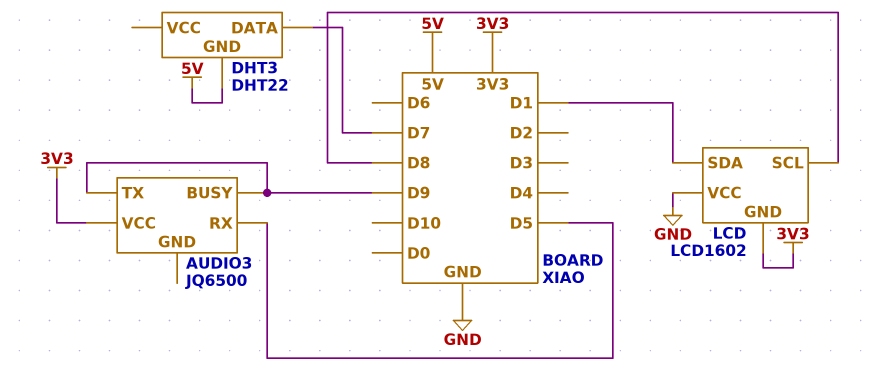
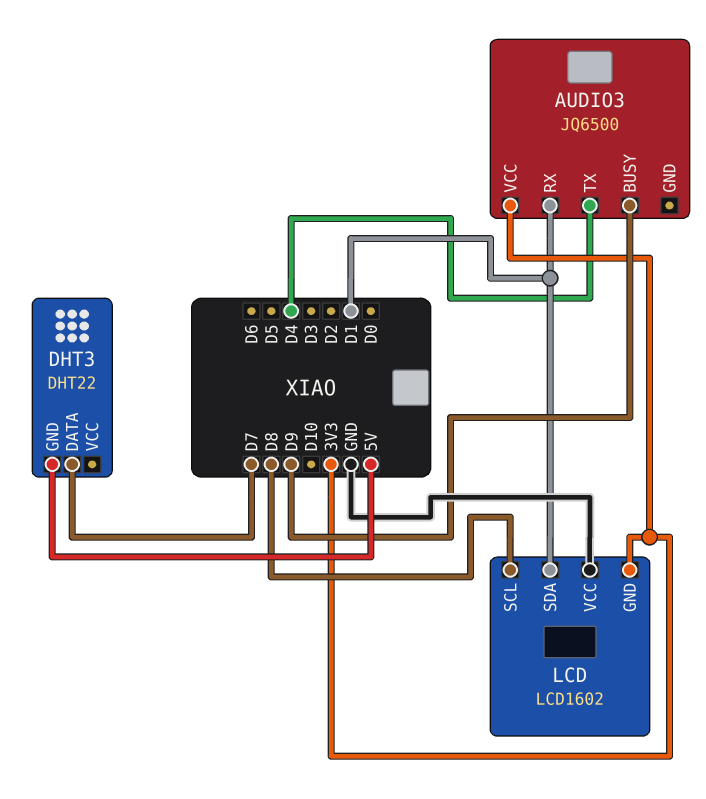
AUDIO3 pin RX: D5 -> D1
AUDIO3 pin TX: D9 -> D4

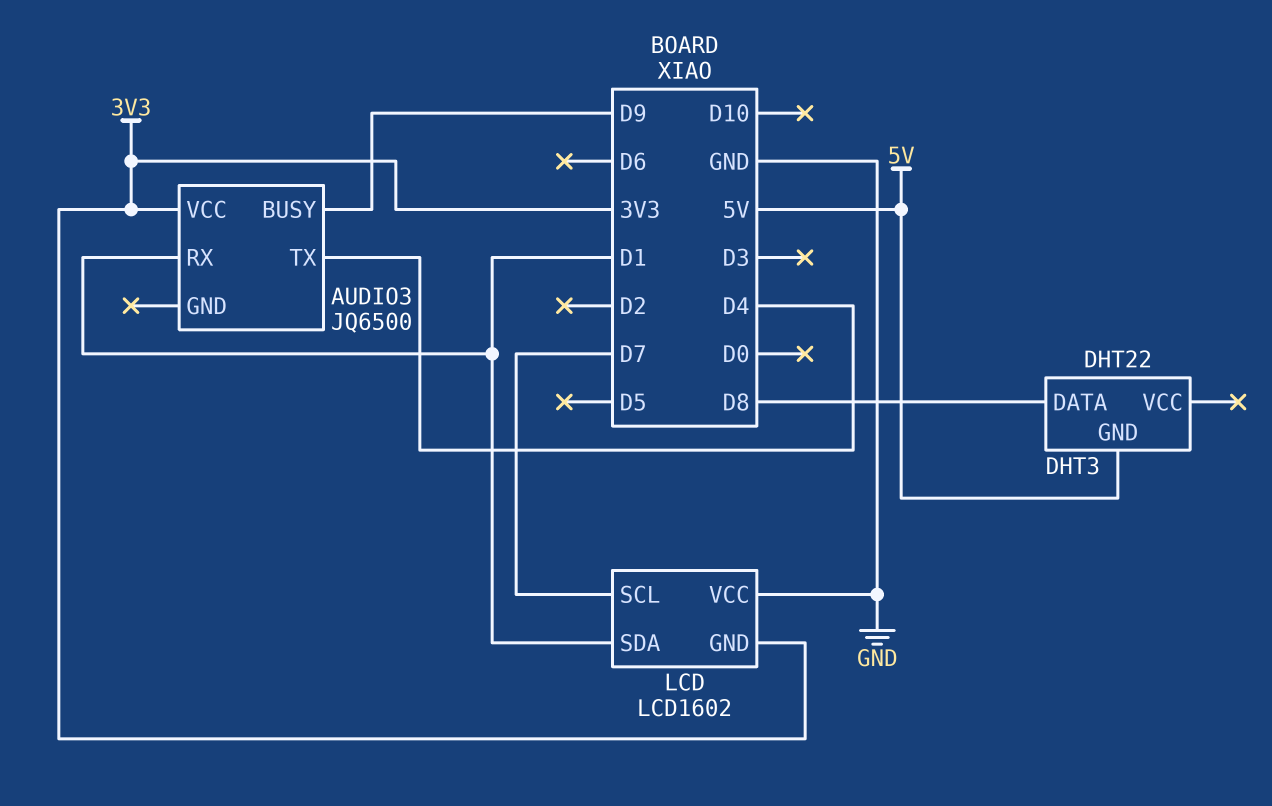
DHT3 pin DATA: D7 -> D8
LCD pin SCL: D8 -> D7

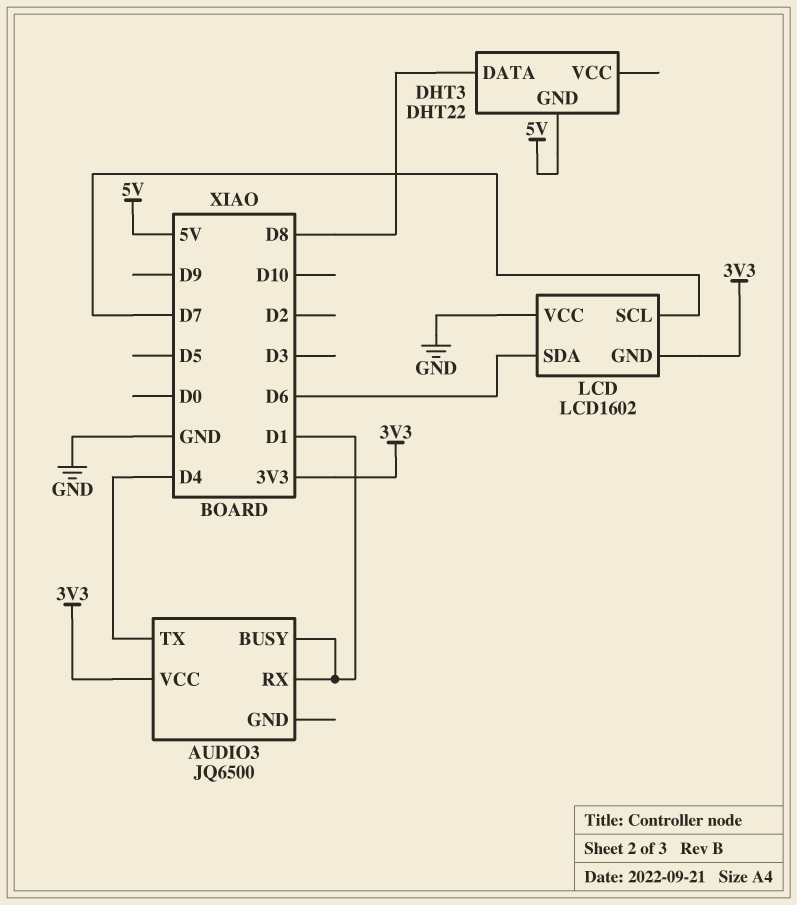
AUDIO3 pin BUSY: D9 -> D1
LCD pin SDA: D1 -> D6

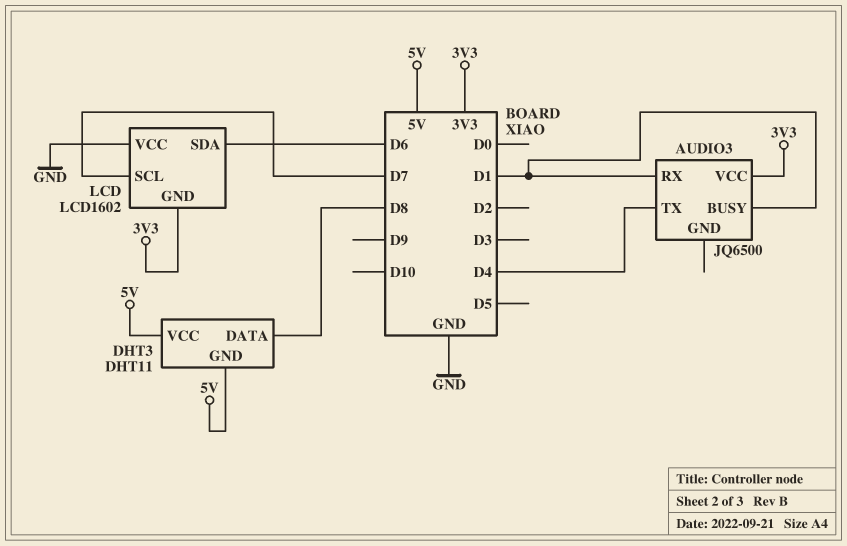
DHT3: DHT22 -> DHT11
DHT3 pin VCC: none -> 5V

